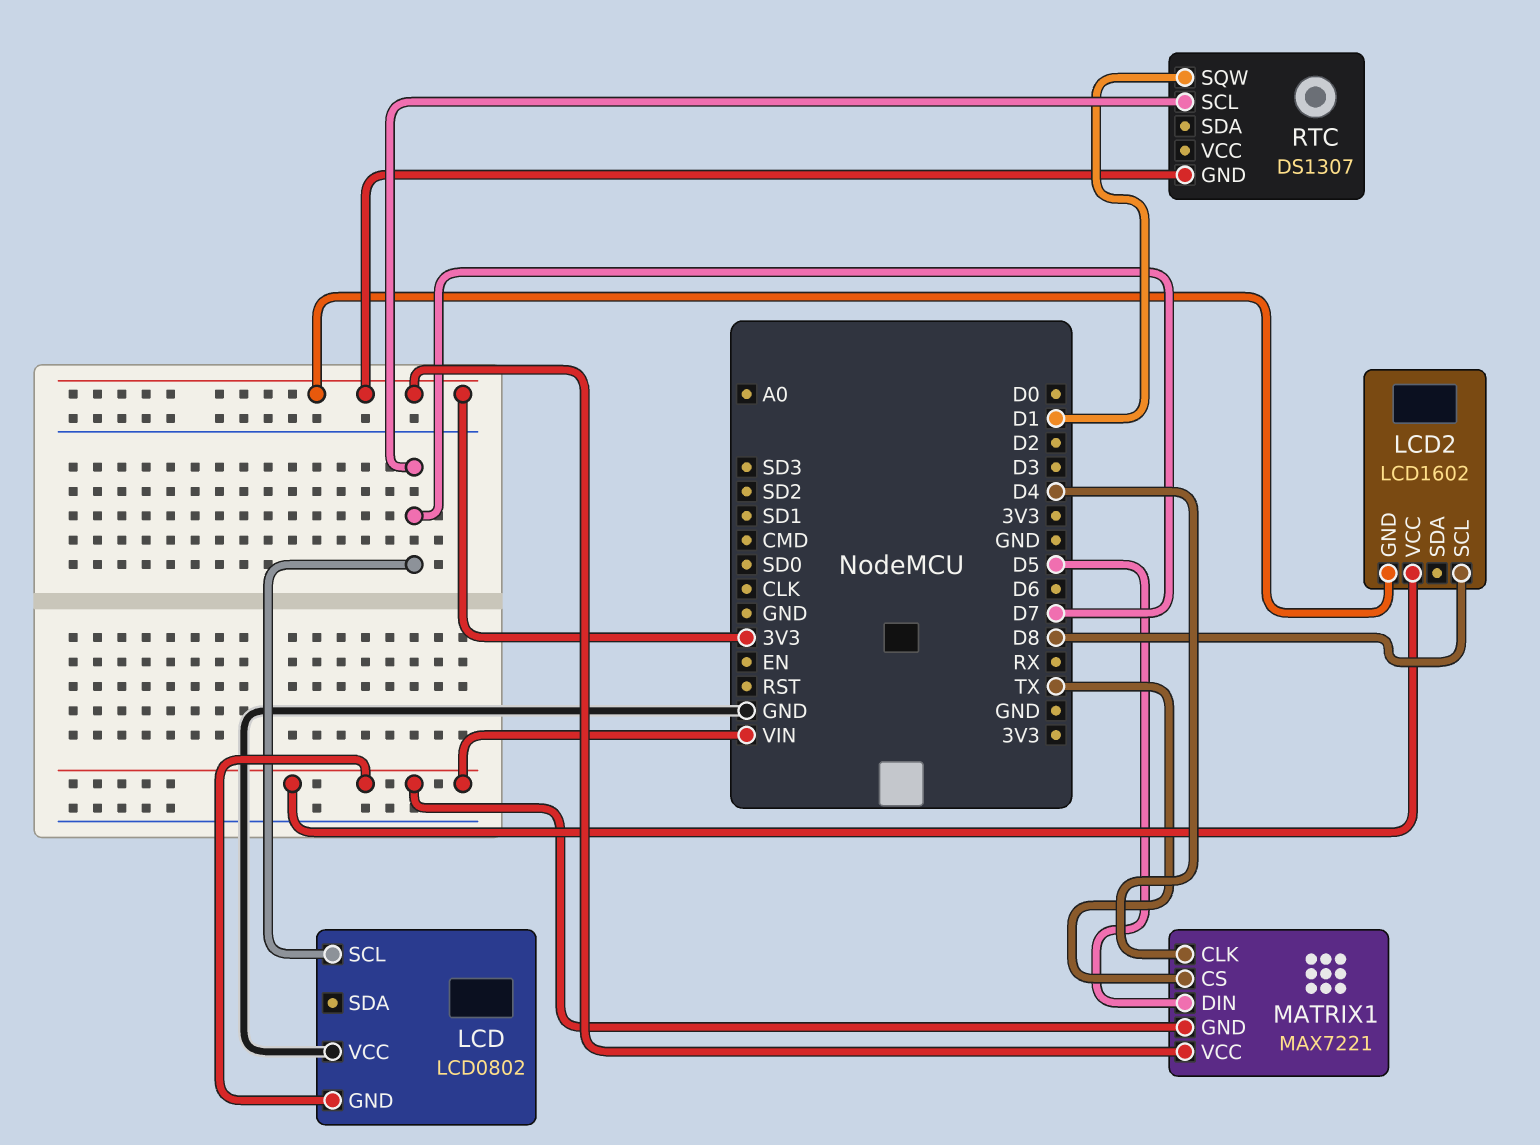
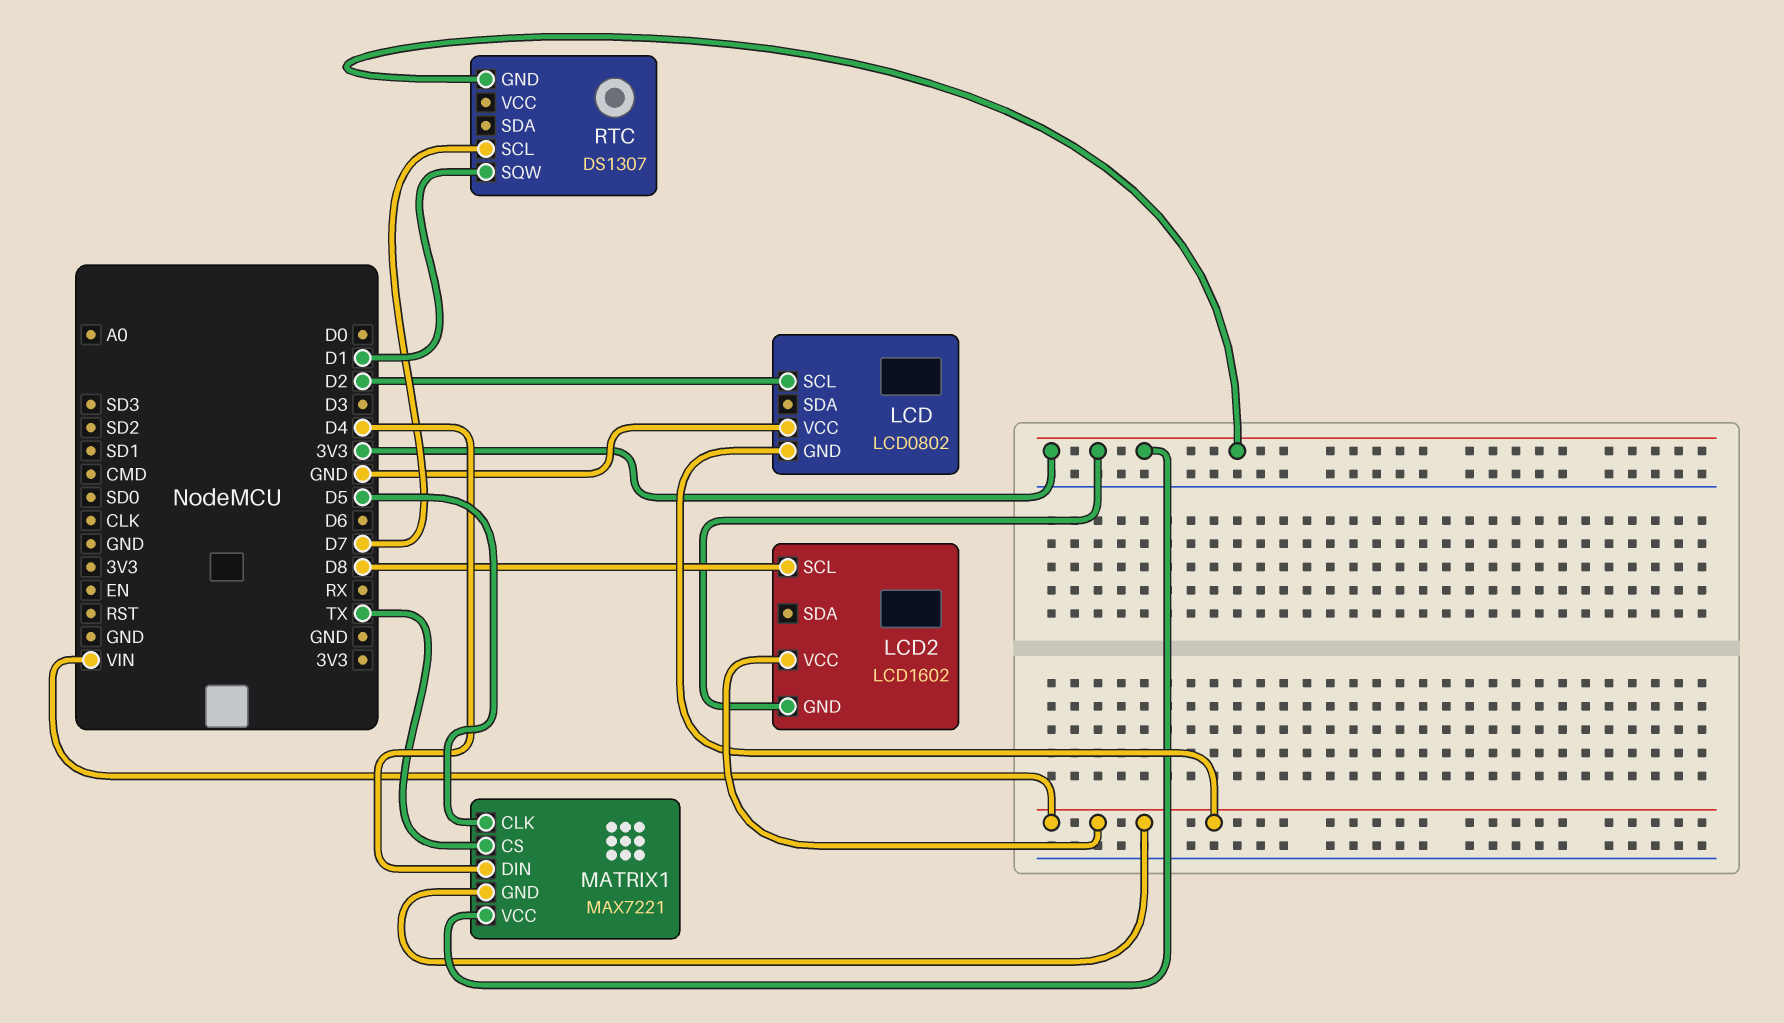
LCD pin SCL: D7 -> D2
MATRIX1 pin CLK: D4 -> D5
MATRIX1 pin DIN: D5 -> D4

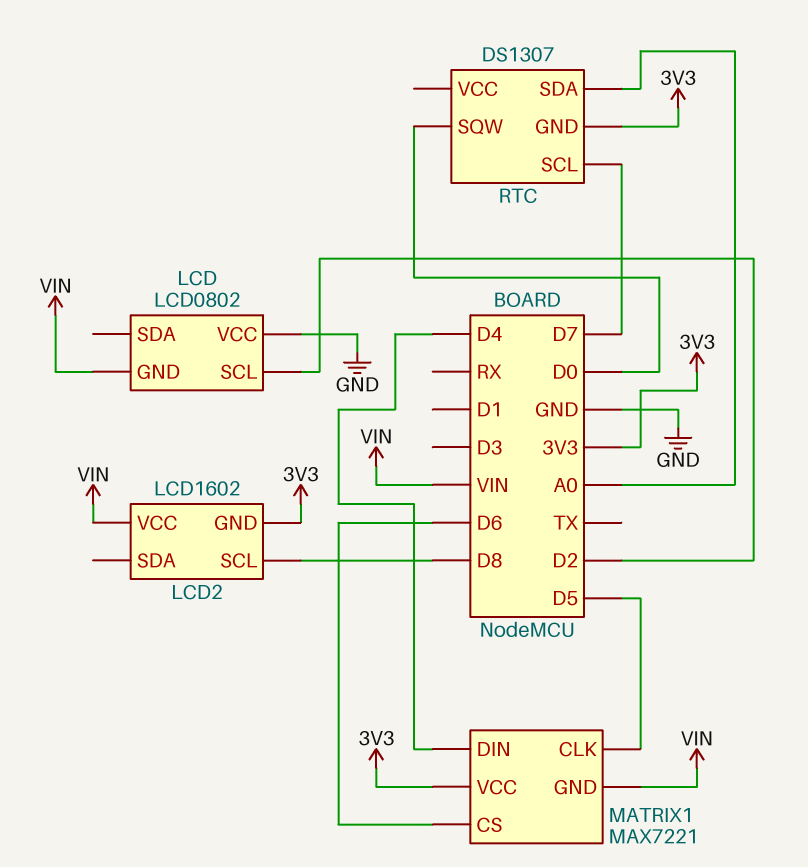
MATRIX1 pin CS: TX -> D6
RTC pin SDA: none -> A0
RTC pin SQW: D1 -> D0

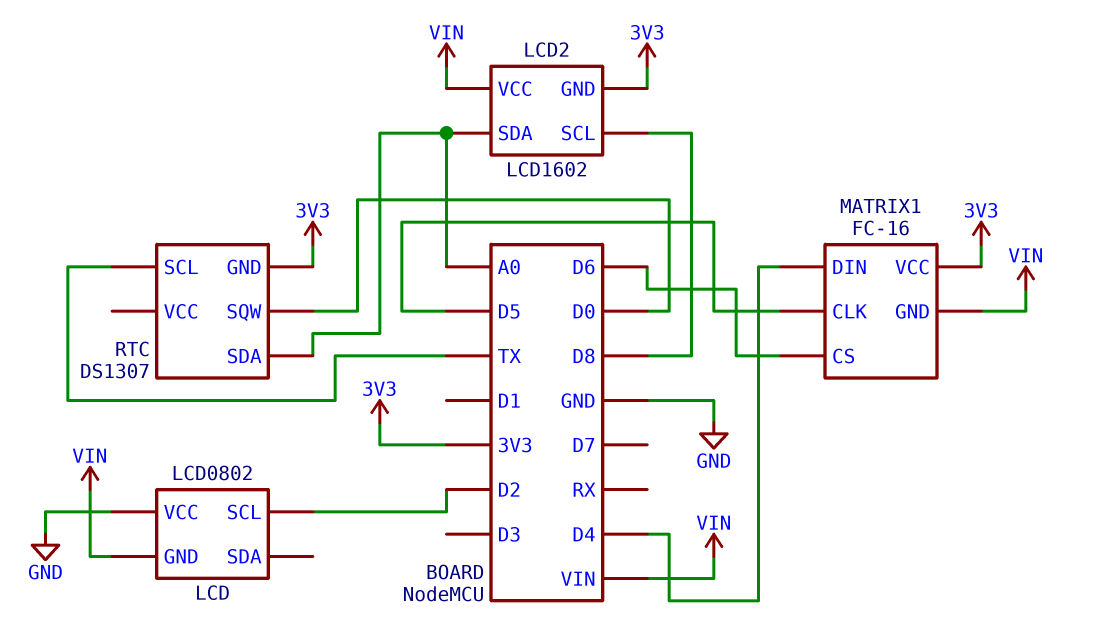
LCD2 pin SDA: none -> A0
MATRIX1: MAX7221 -> FC-16
RTC pin SCL: D7 -> TX

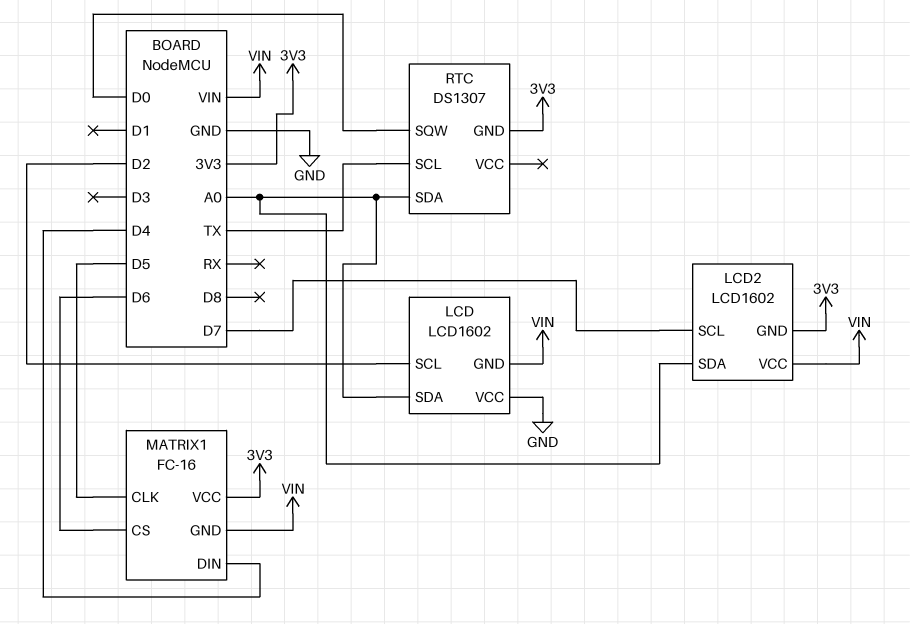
LCD: LCD0802 -> LCD1602
LCD pin SDA: none -> A0
LCD2 pin SCL: D8 -> D7

